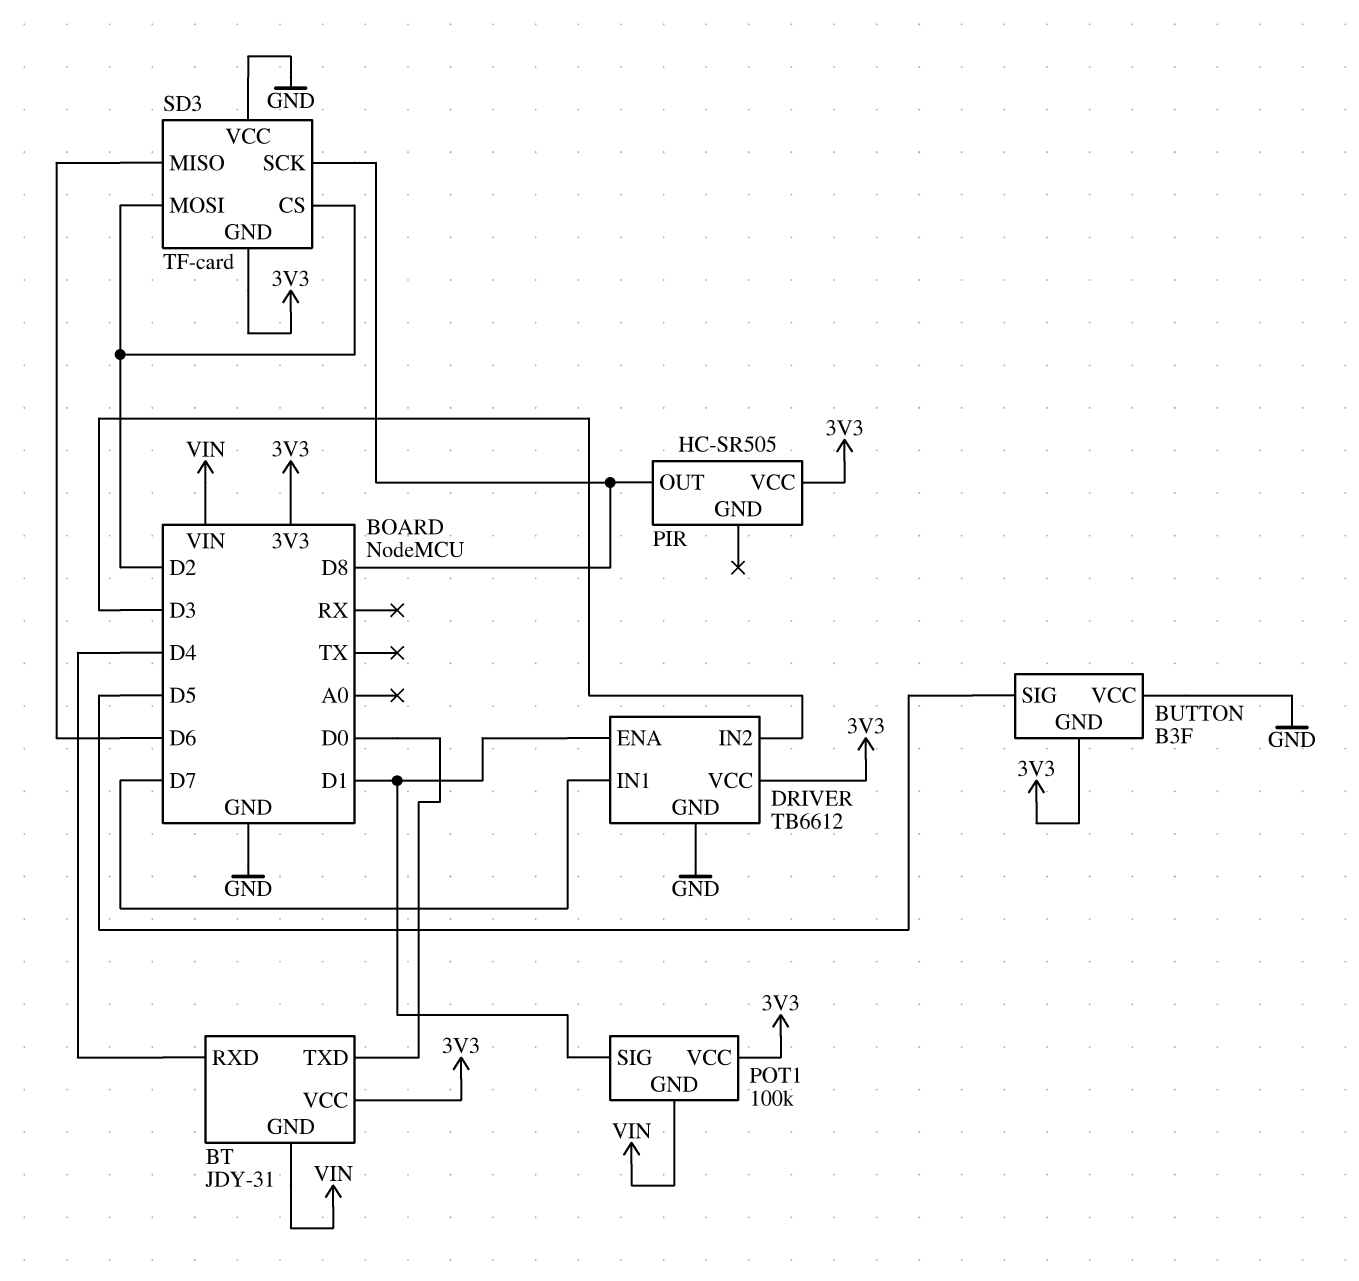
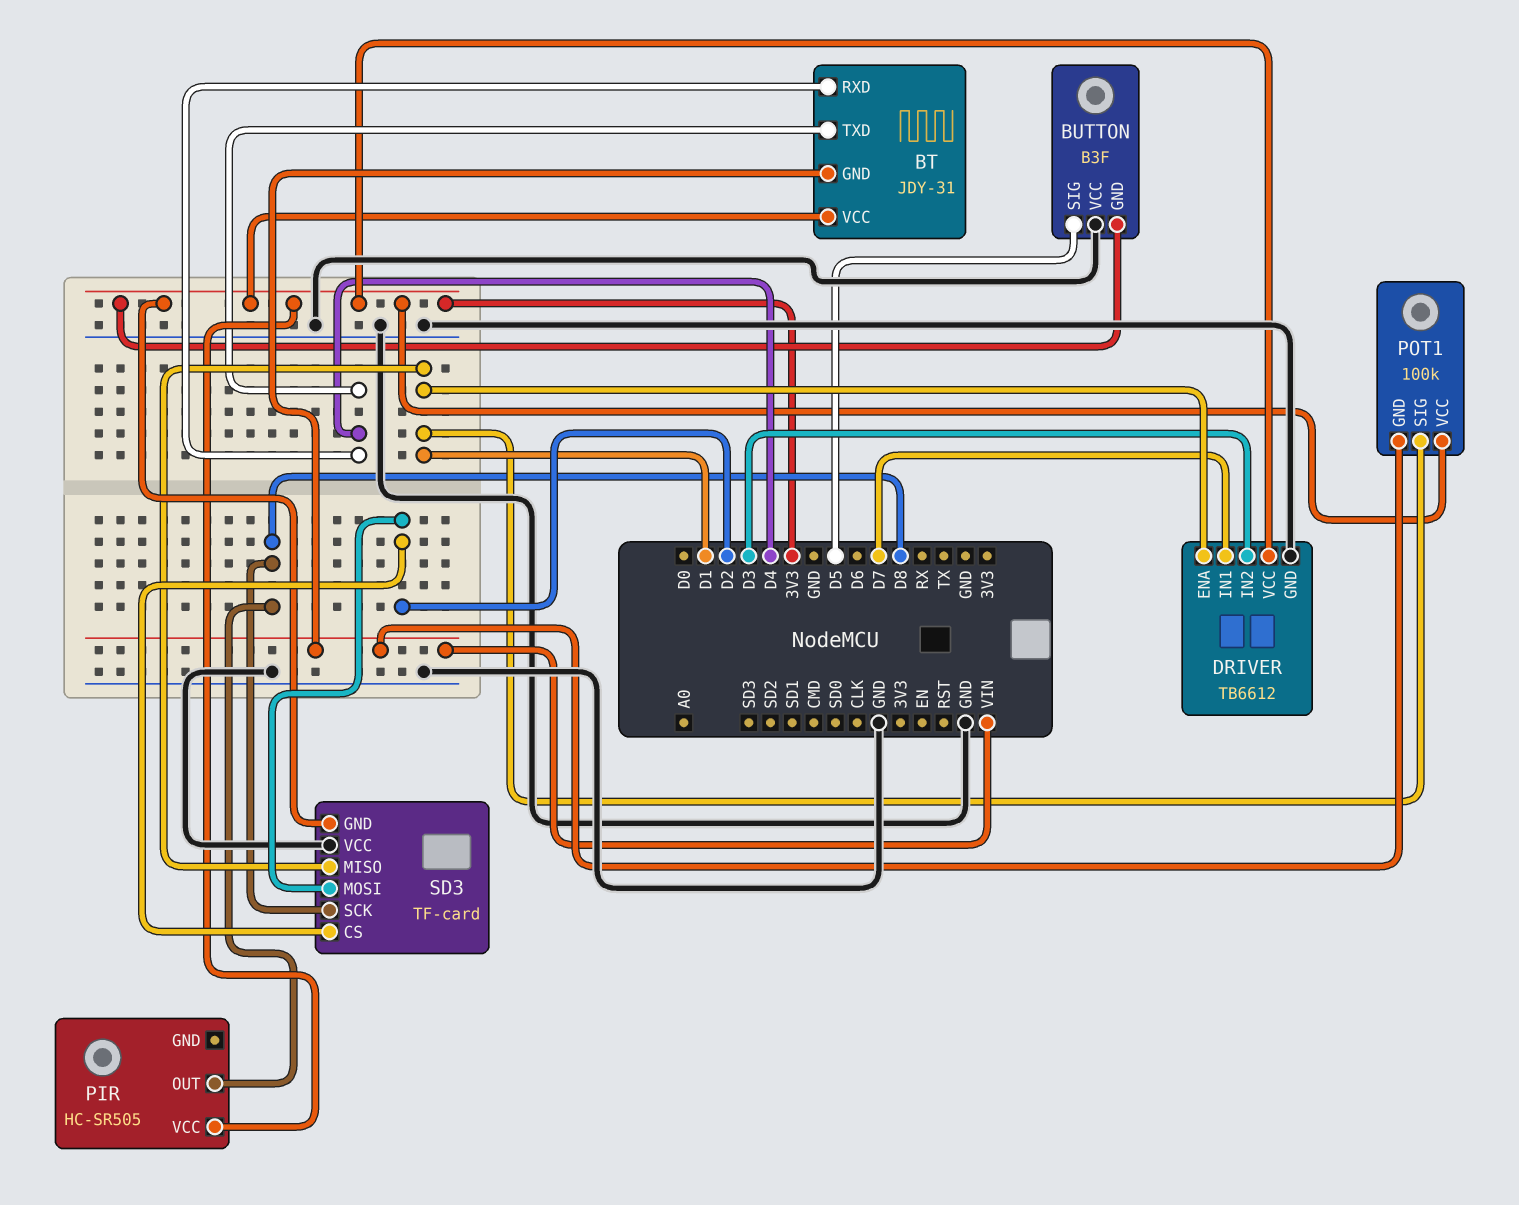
BT pin TXD: D0 -> D4
SD3 pin MISO: D6 -> D1

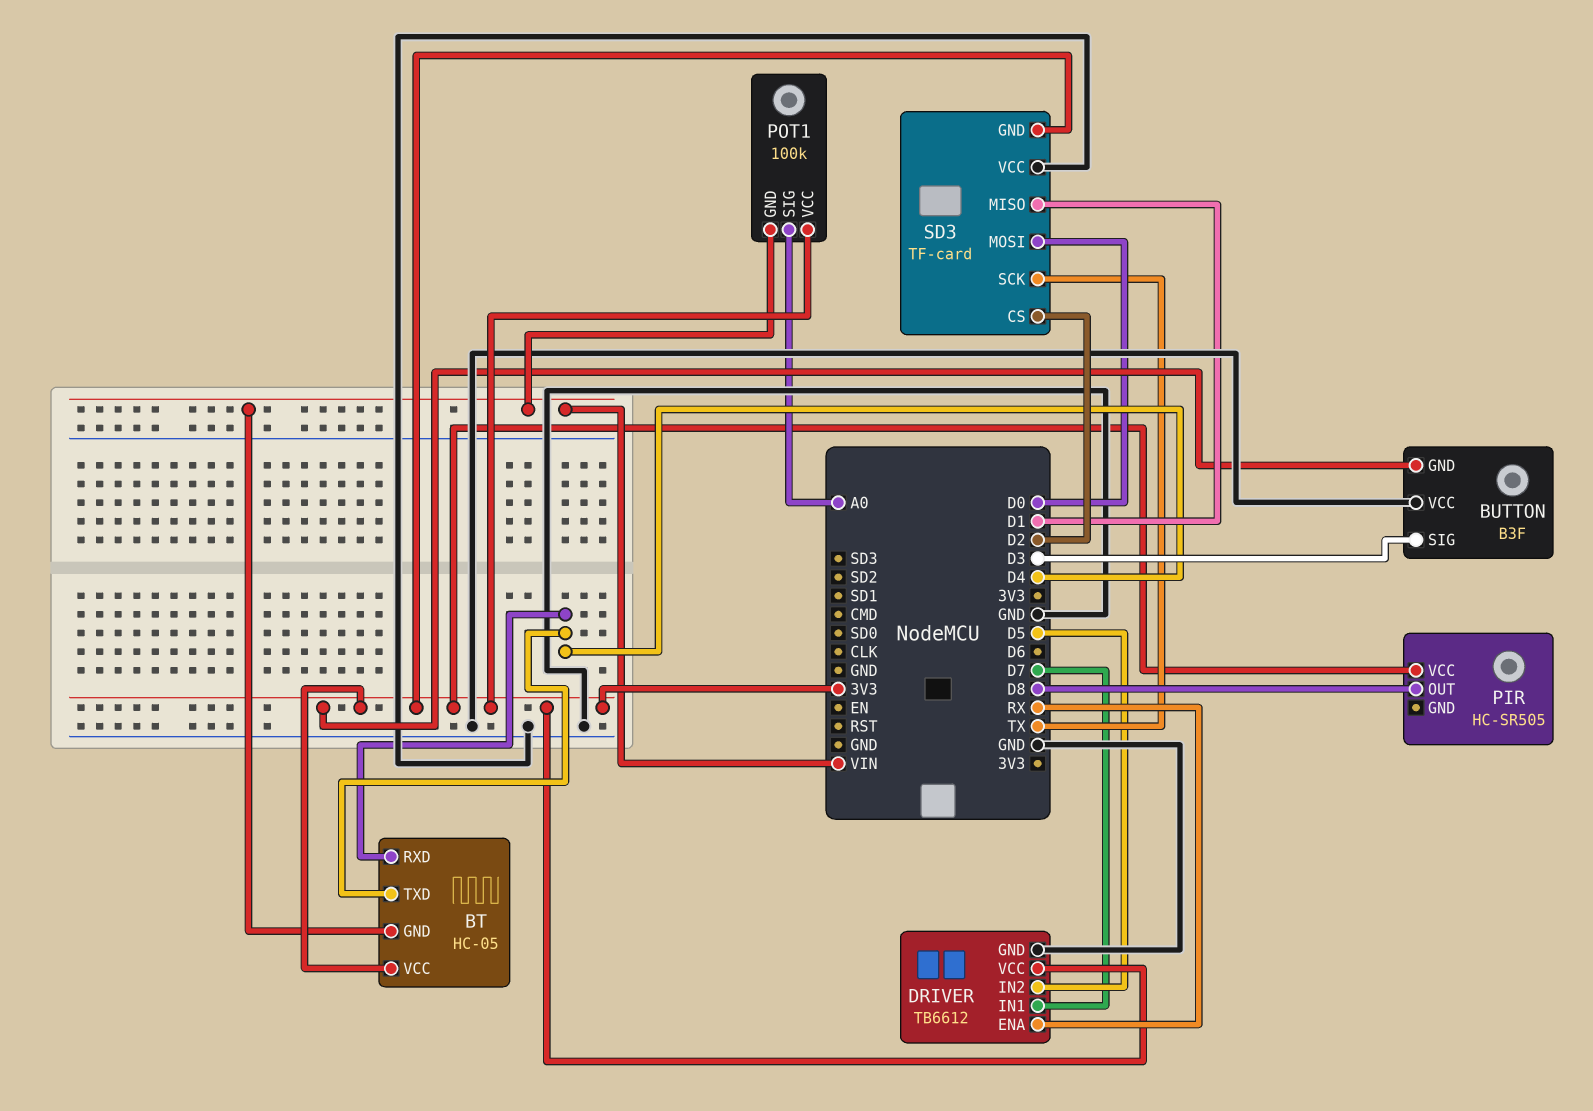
BT: JDY-31 -> HC-05
BUTTON pin SIG: D5 -> D3
DRIVER pin ENA: D1 -> RX
DRIVER pin IN2: D3 -> D5
POT1 pin SIG: D1 -> A0
SD3 pin MOSI: D2 -> D0
SD3 pin SCK: D8 -> TX

